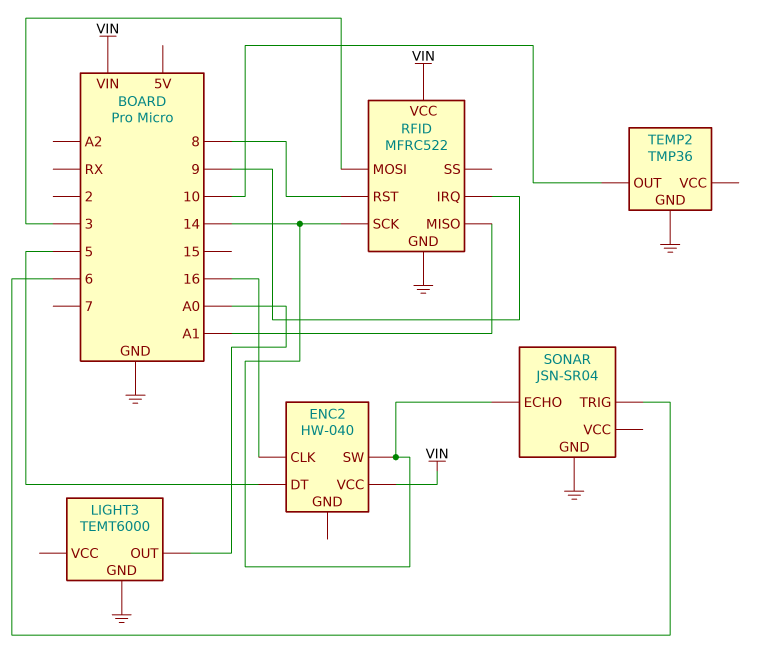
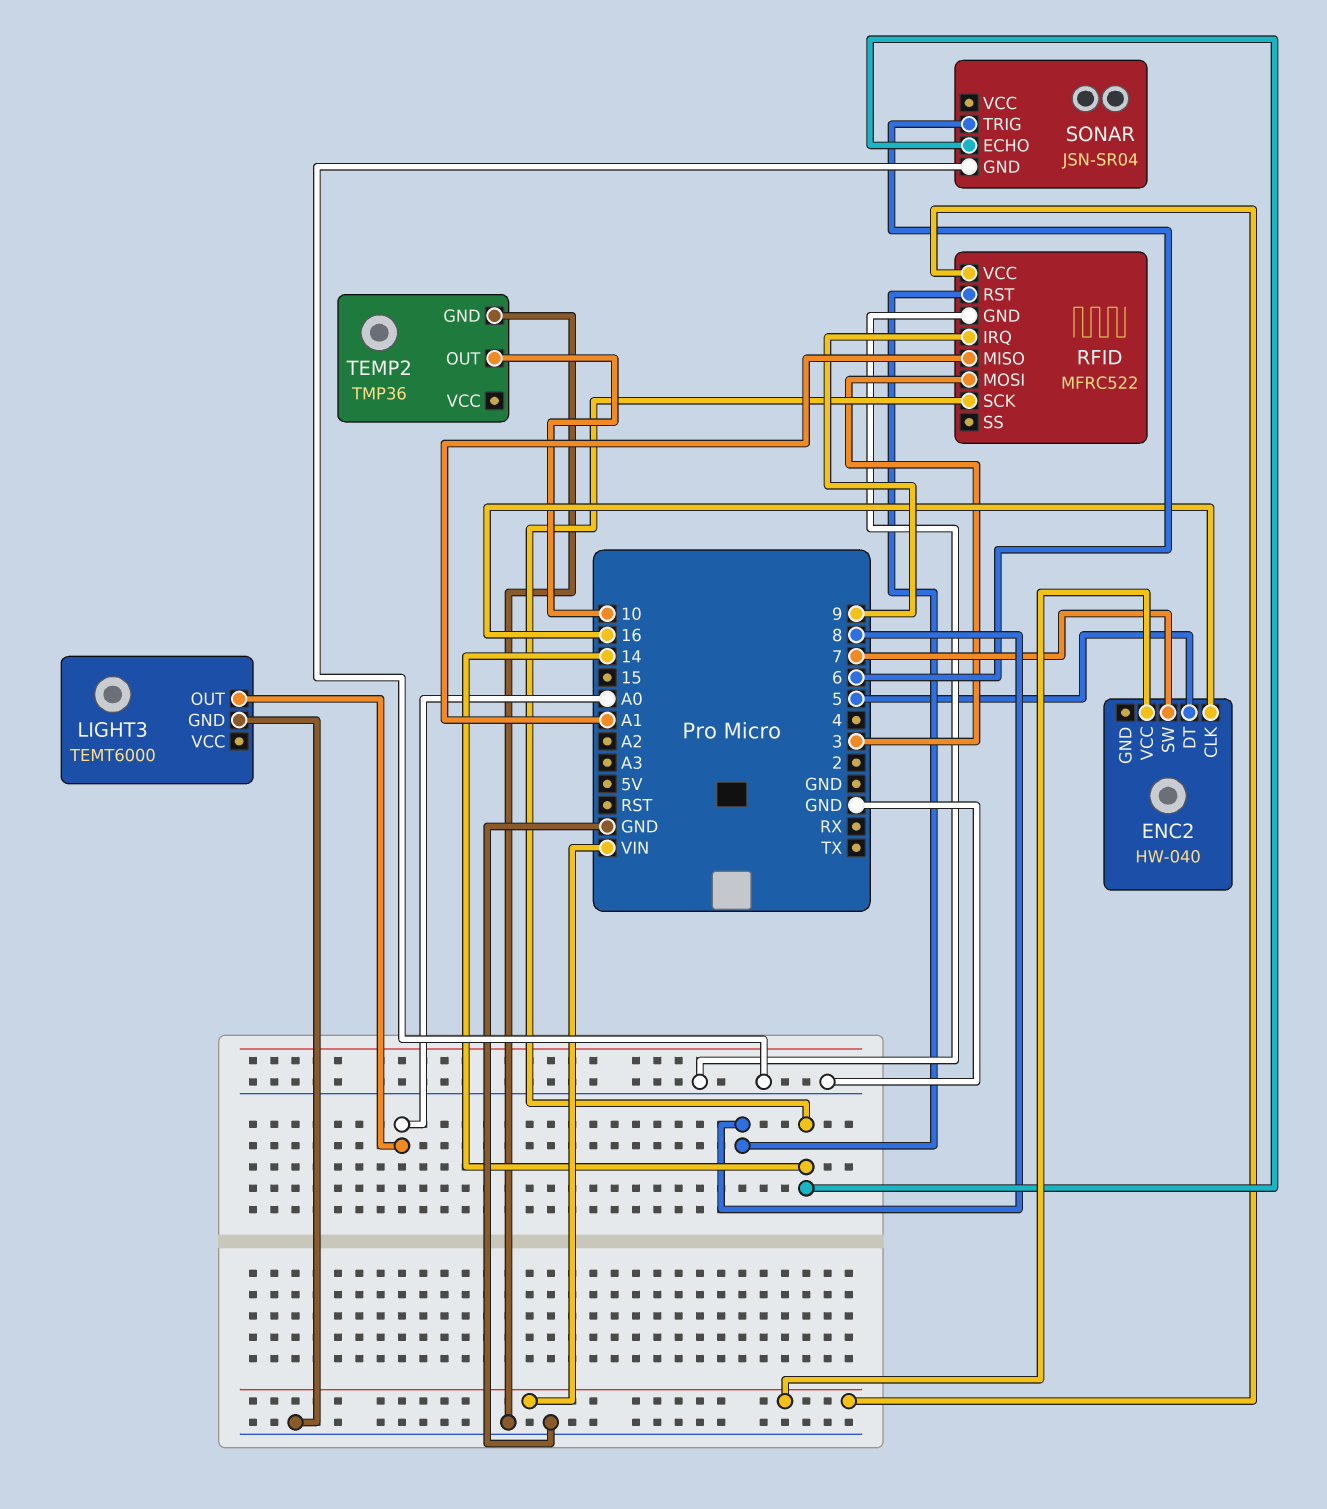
ENC2 pin SW: 14 -> 7

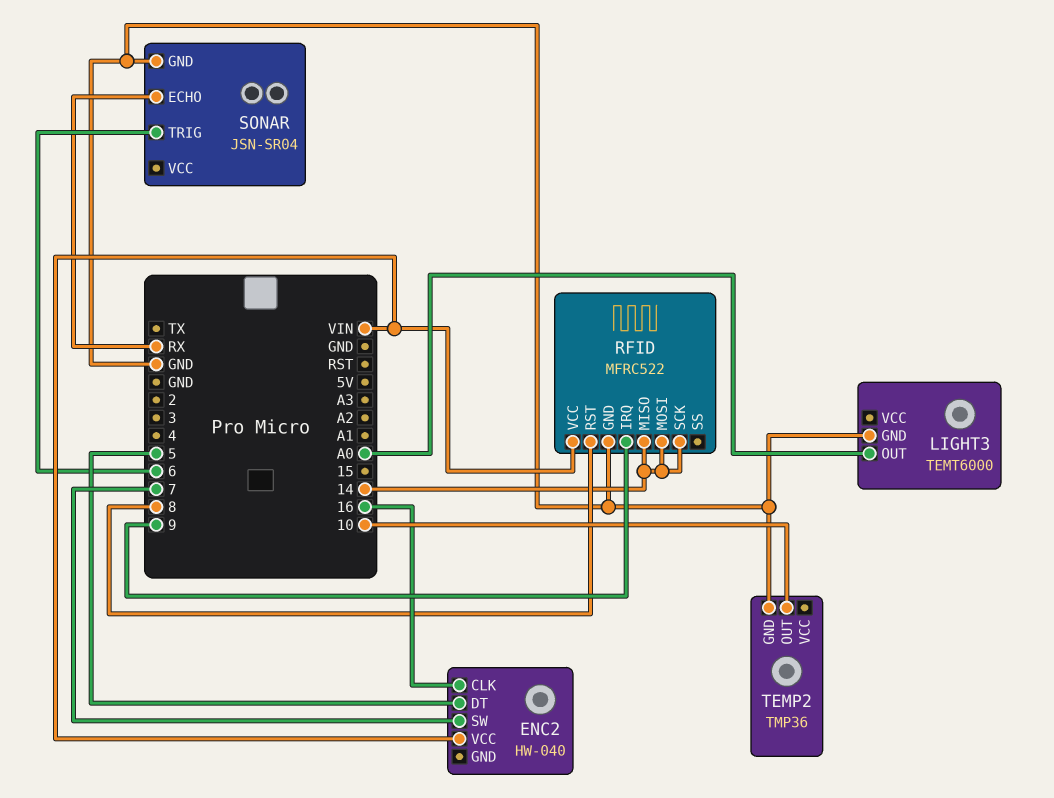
RFID pin MISO: A1 -> 14
RFID pin MOSI: 3 -> 14
SONAR pin ECHO: 14 -> RX

